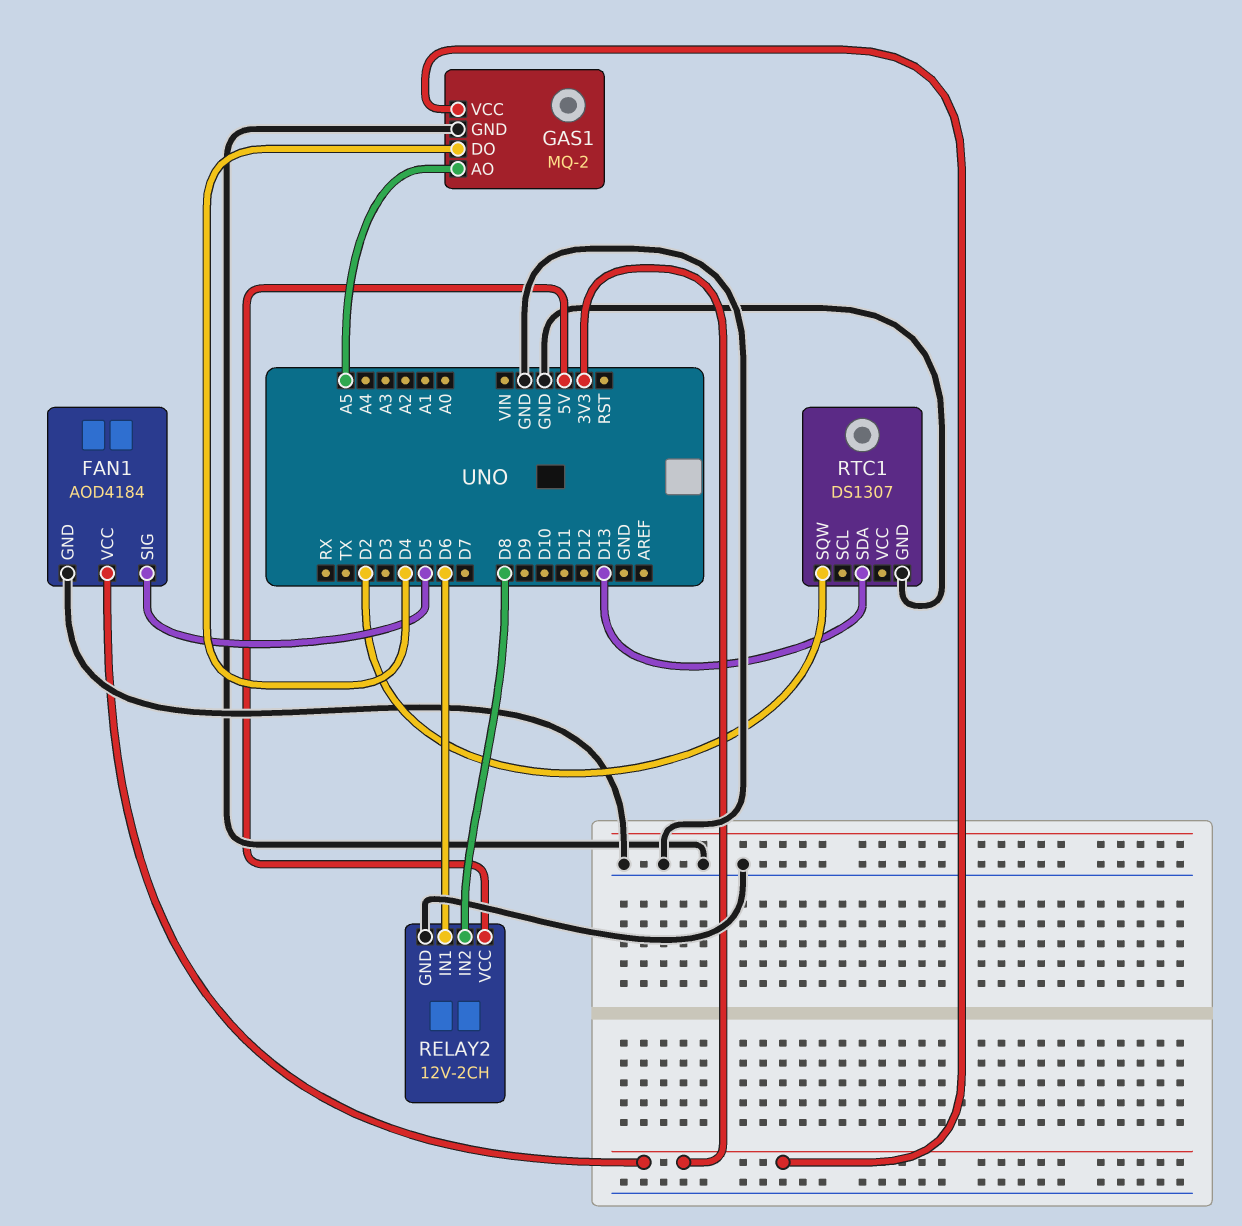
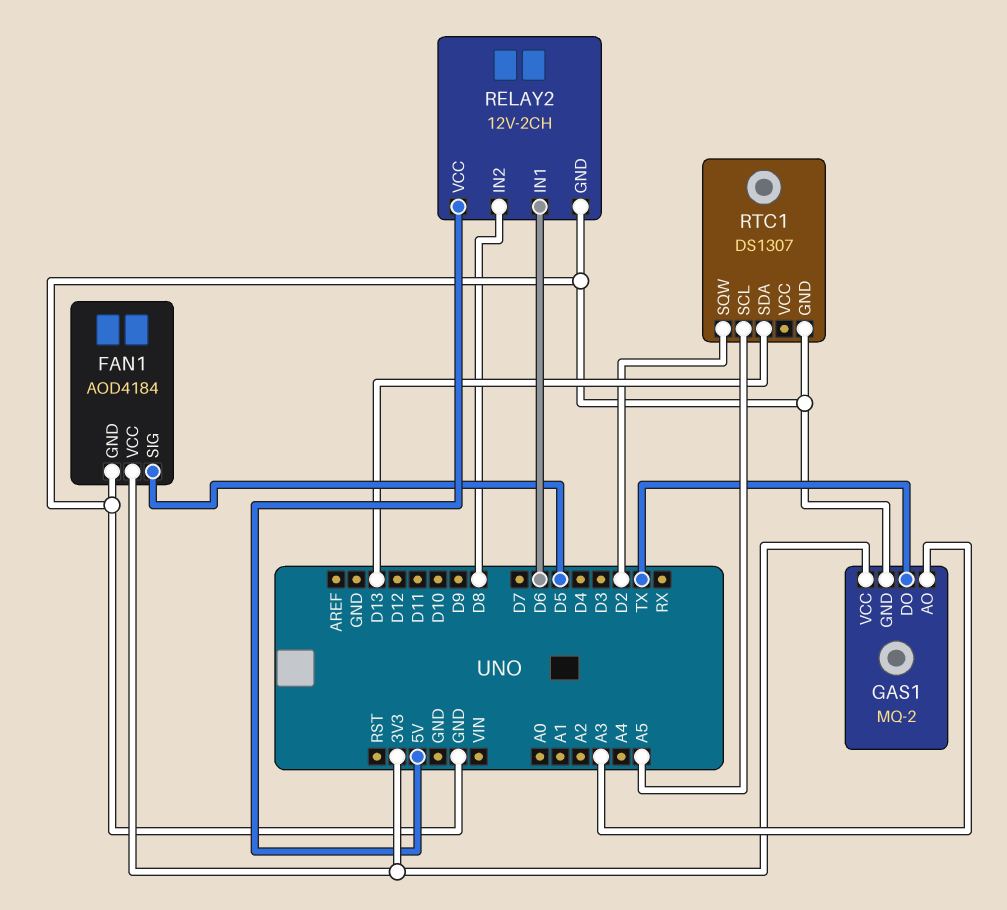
GAS1 pin AO: A5 -> A3
GAS1 pin DO: D4 -> TX
RTC1 pin SCL: none -> A5

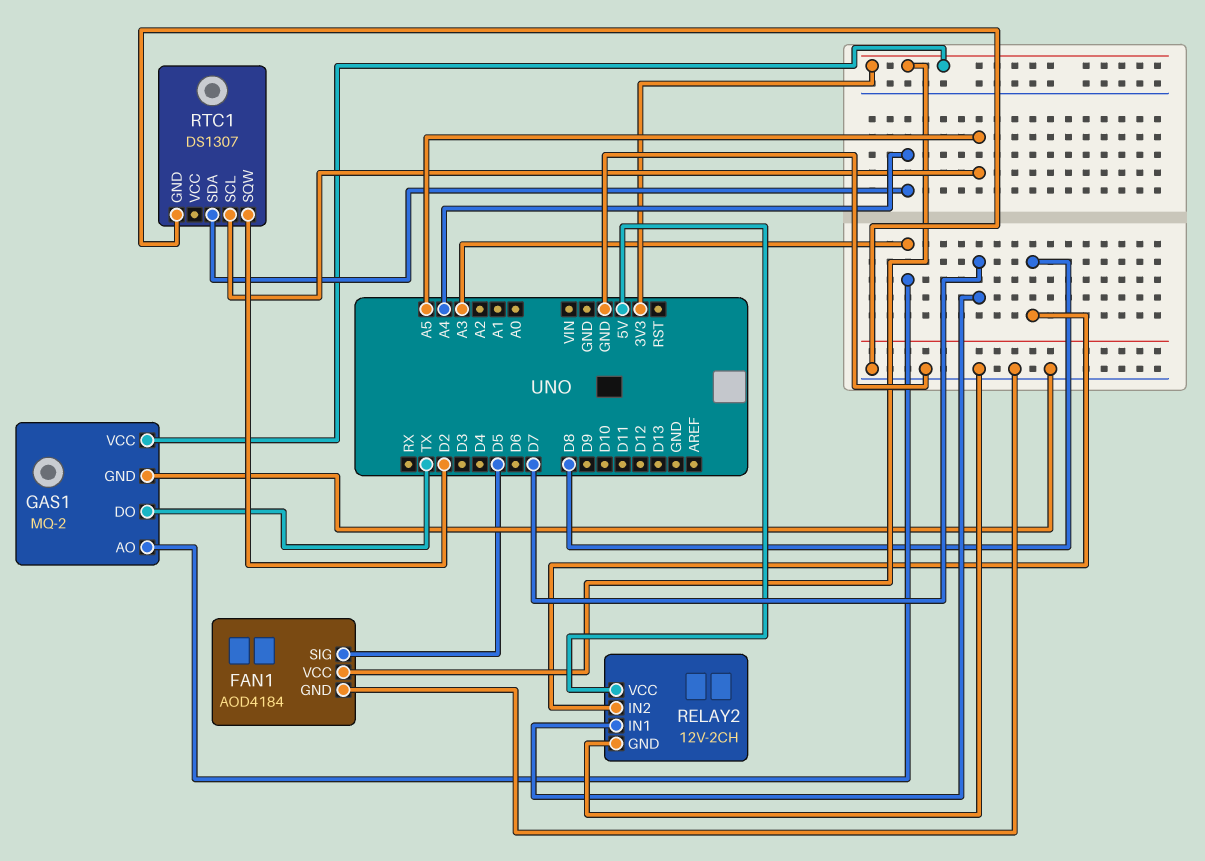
RELAY2 pin IN1: D6 -> D7
RTC1 pin SDA: D13 -> A4

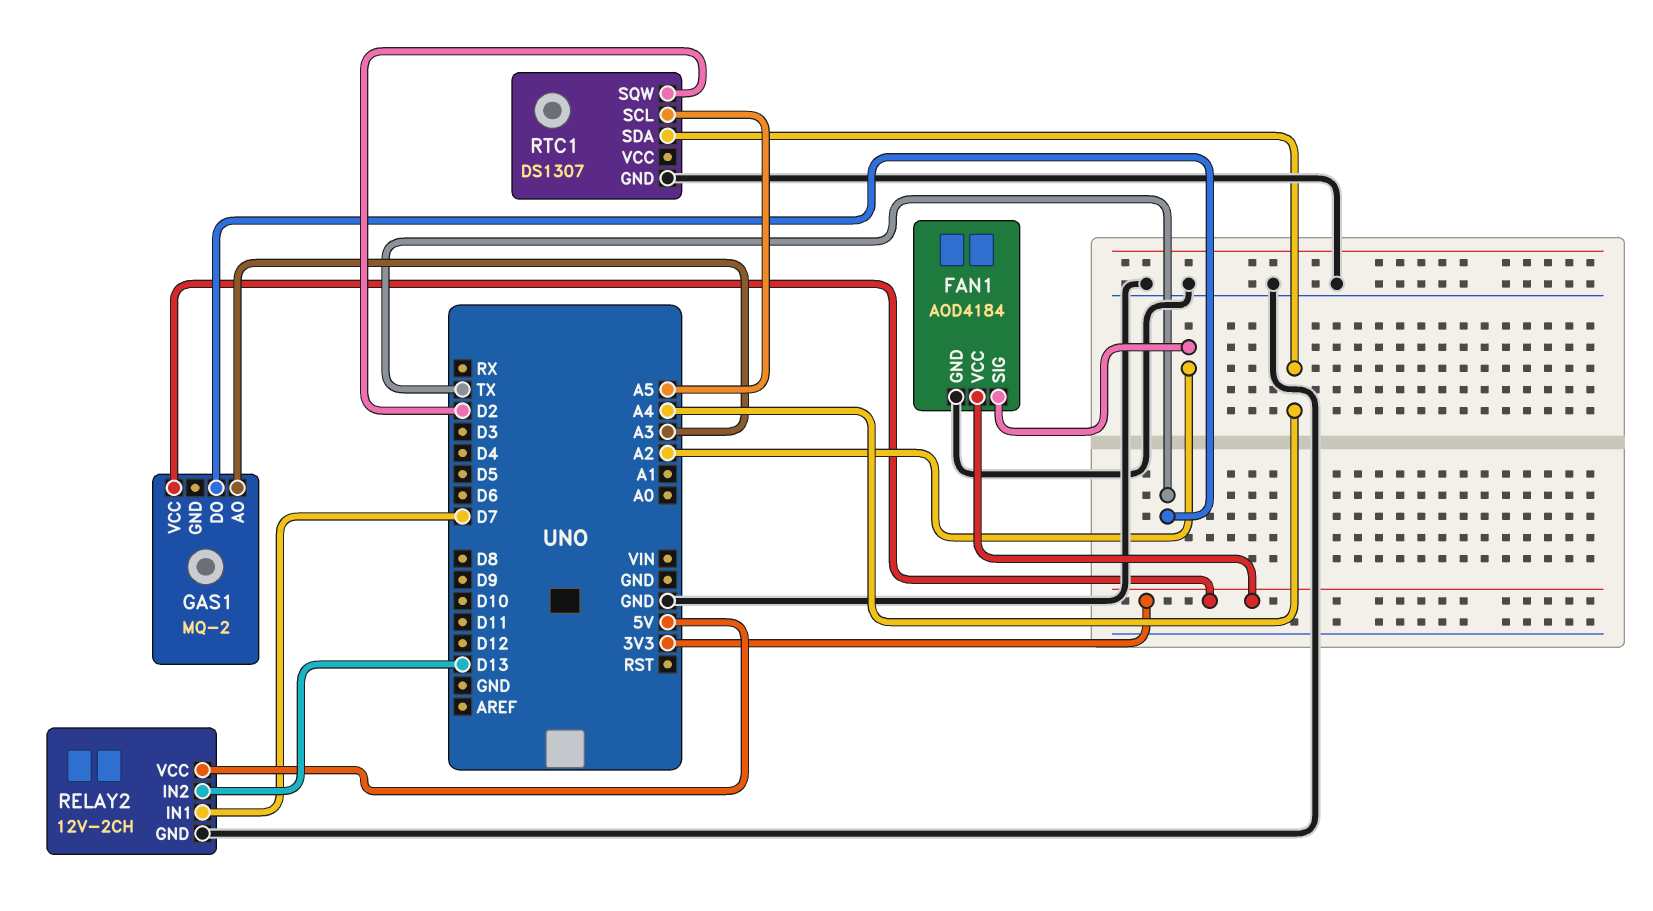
FAN1 pin SIG: D5 -> A2
GAS1 pin GND: GND -> none
RELAY2 pin IN2: D8 -> D13

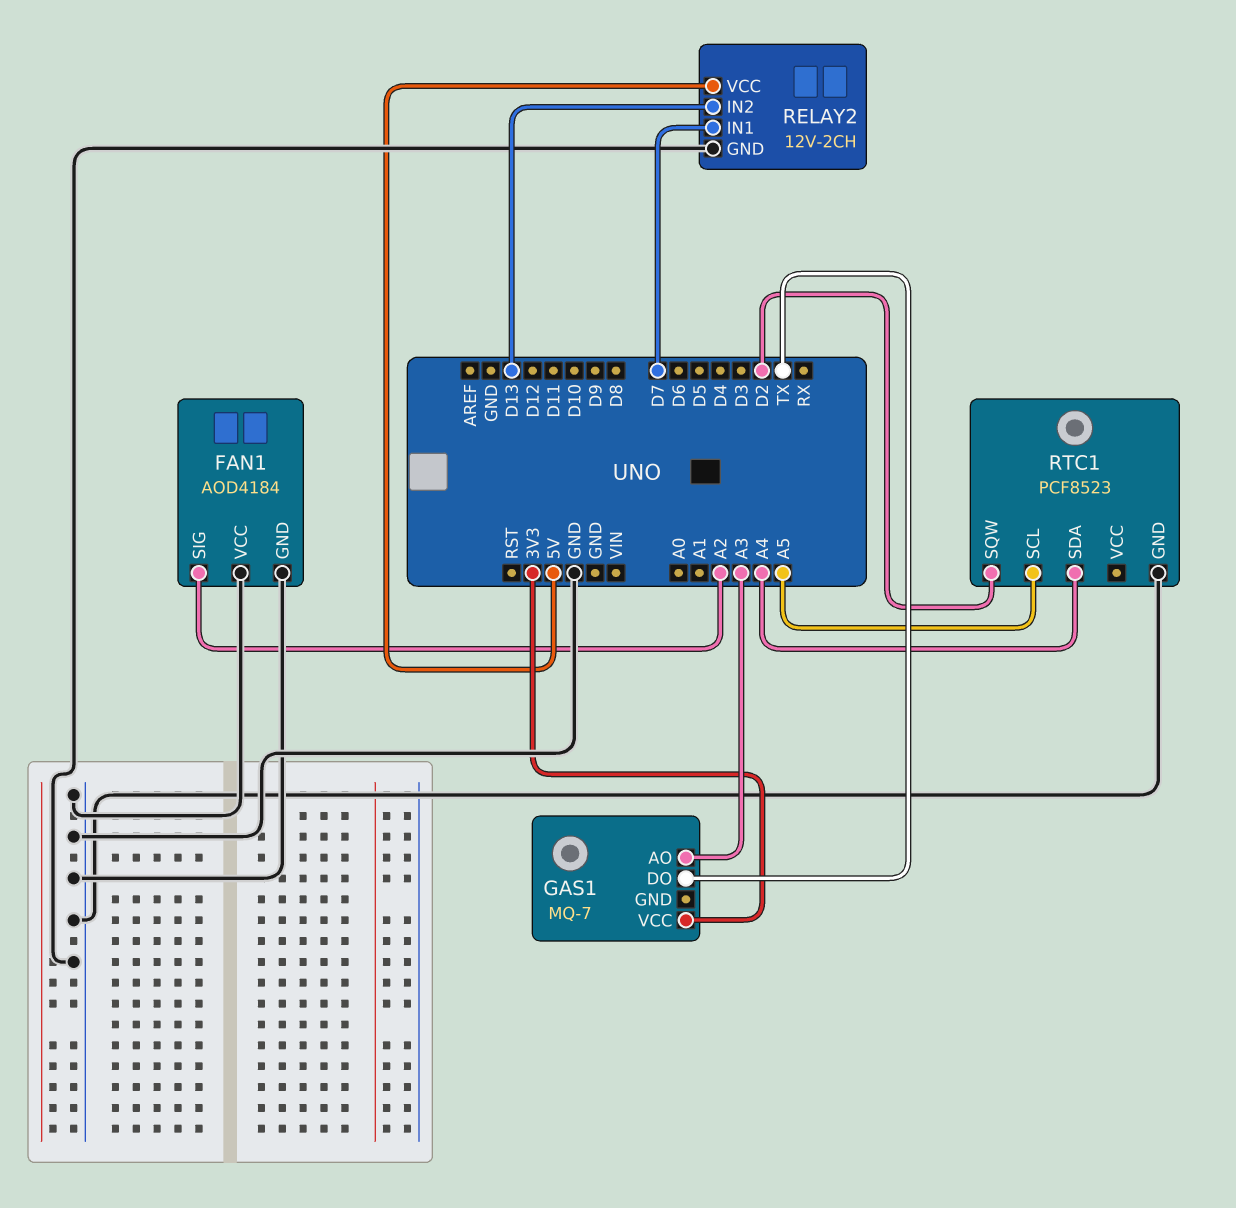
FAN1 pin VCC: 3V3 -> GND
GAS1: MQ-2 -> MQ-7
RTC1: DS1307 -> PCF8523

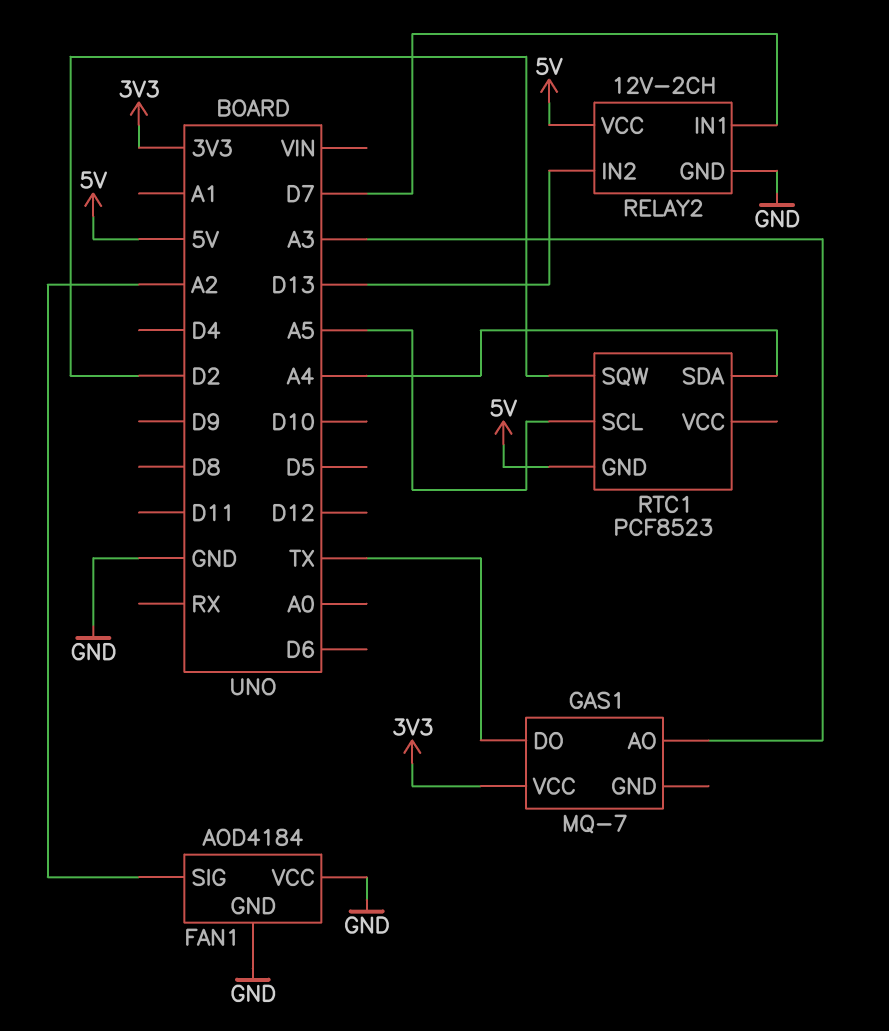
RTC1 pin GND: GND -> 5V

